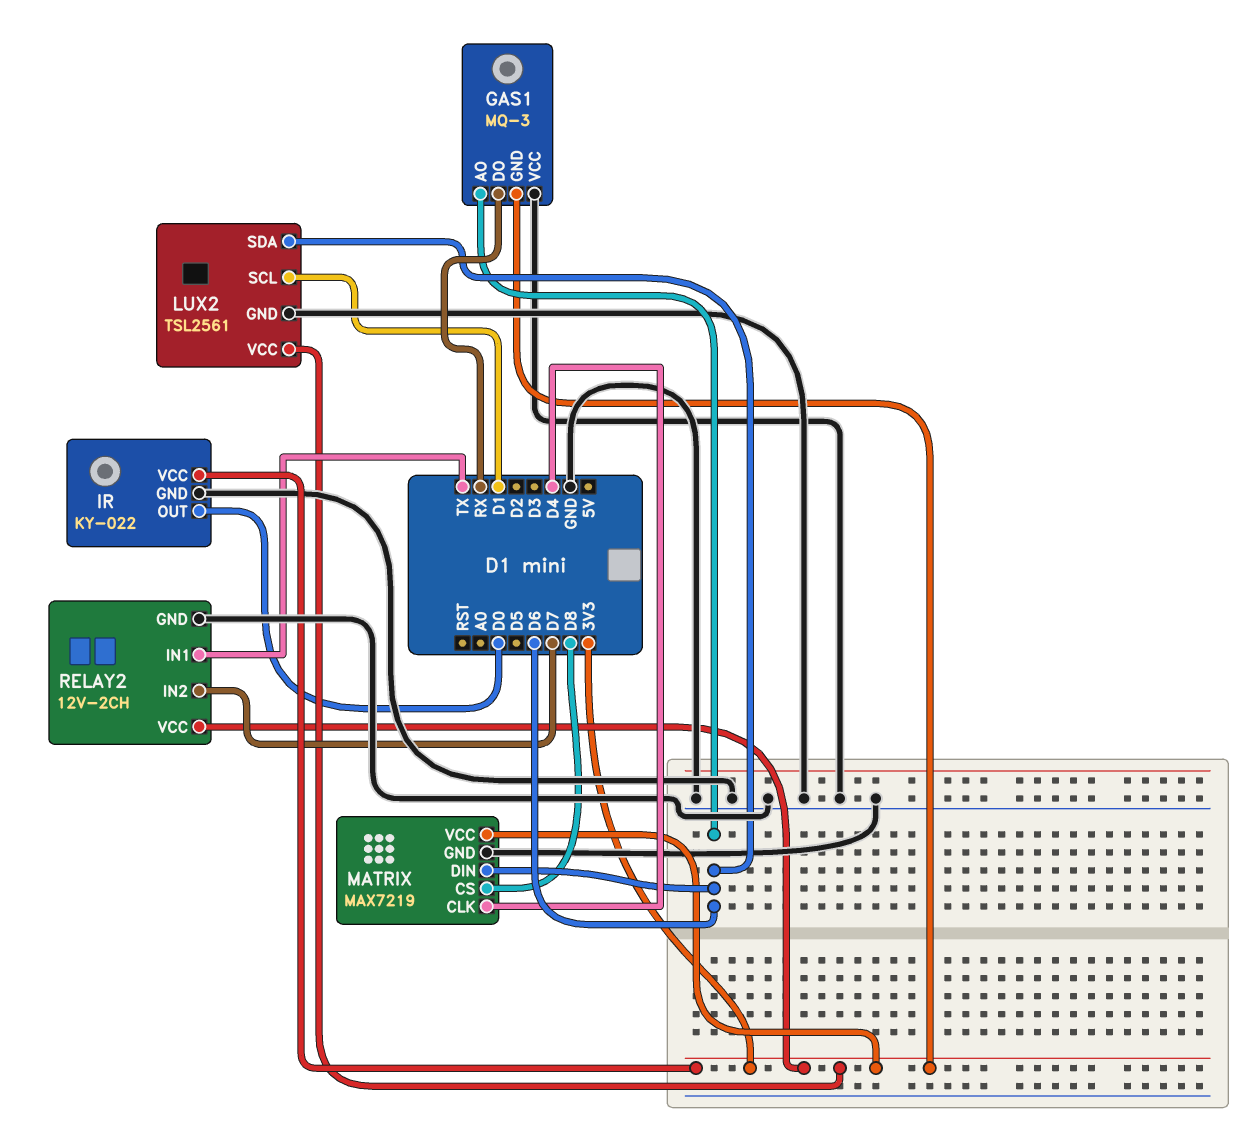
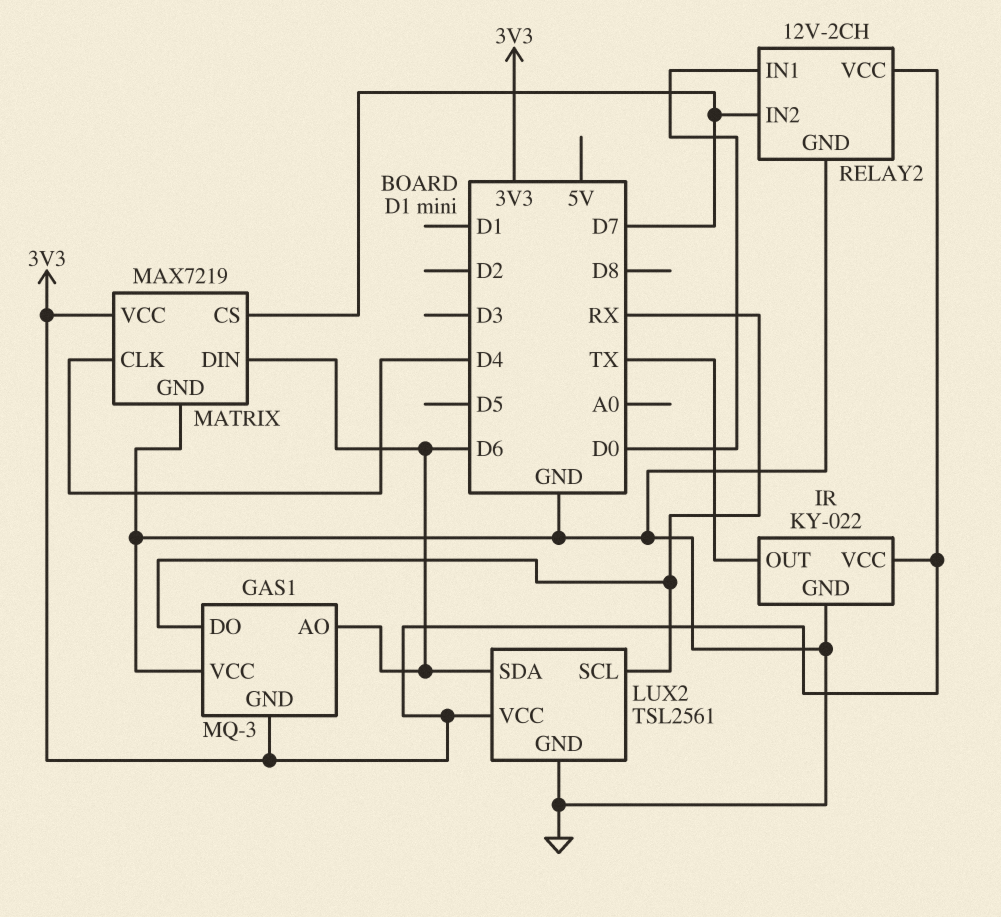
IR pin OUT: D0 -> TX
LUX2 pin SCL: D1 -> RX
MATRIX pin CS: D8 -> D7
RELAY2 pin IN1: TX -> D0

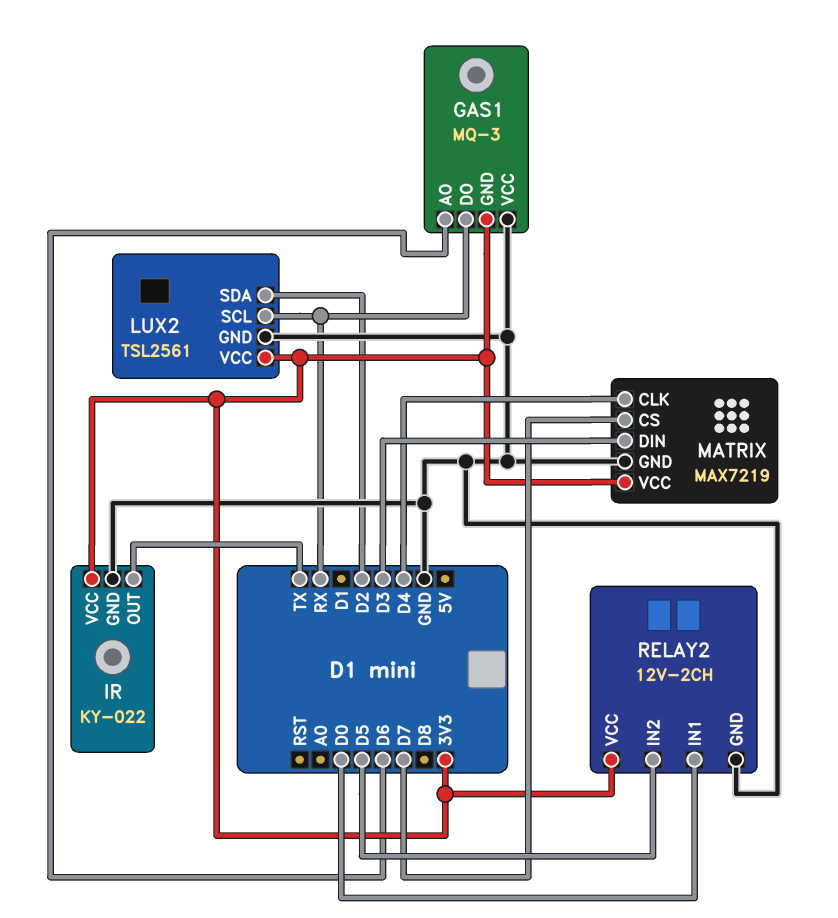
LUX2 pin SDA: D6 -> D2
MATRIX pin DIN: D6 -> D3
RELAY2 pin IN2: D7 -> D5

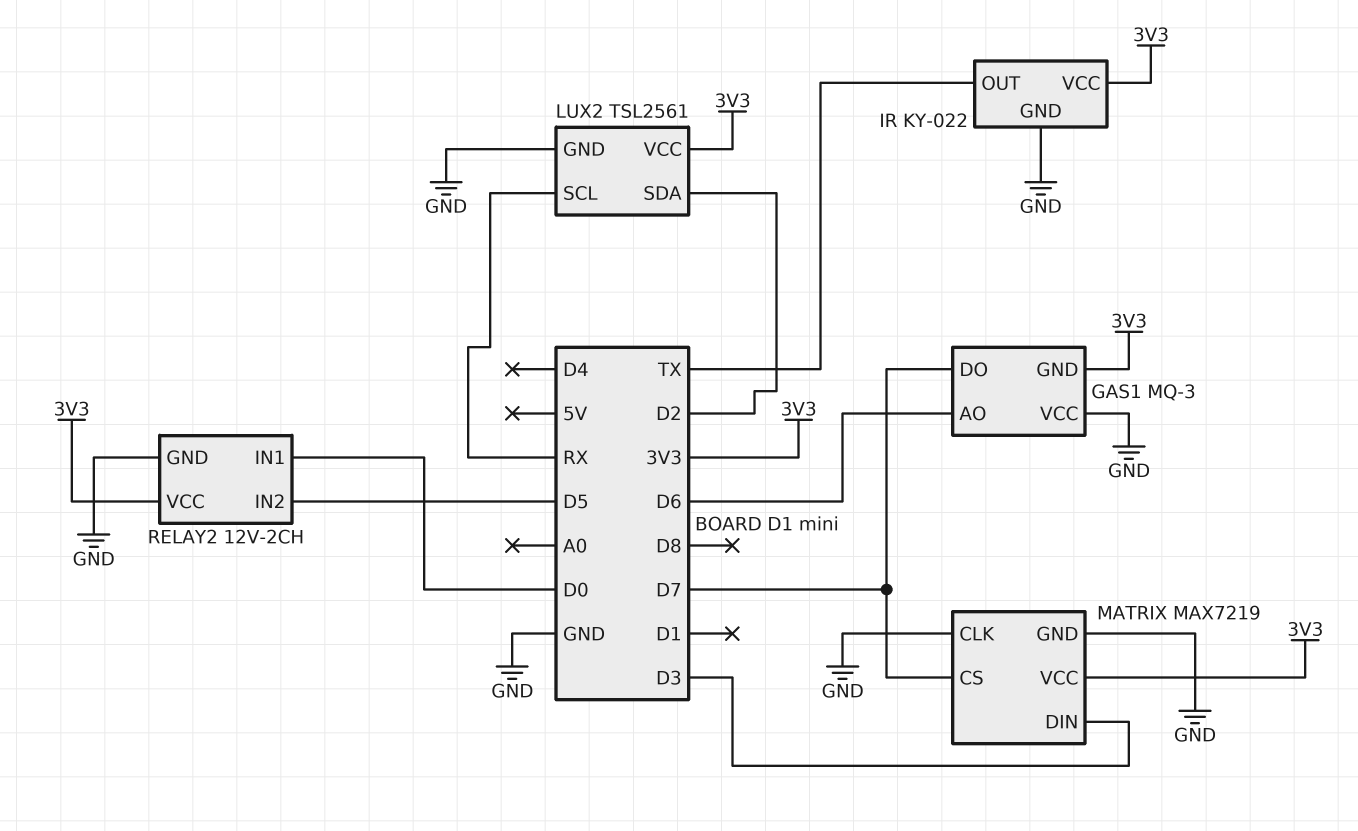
GAS1 pin DO: RX -> D7
MATRIX pin CLK: D4 -> GND

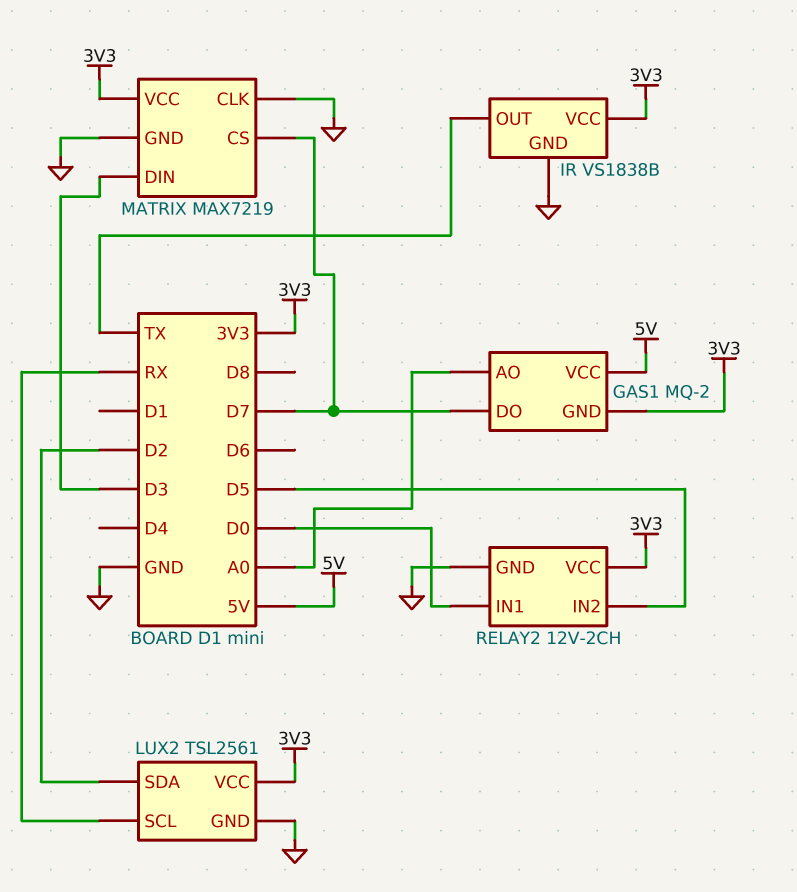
GAS1: MQ-3 -> MQ-2
GAS1 pin AO: D6 -> A0
GAS1 pin VCC: GND -> 5V
IR: KY-022 -> VS1838B

